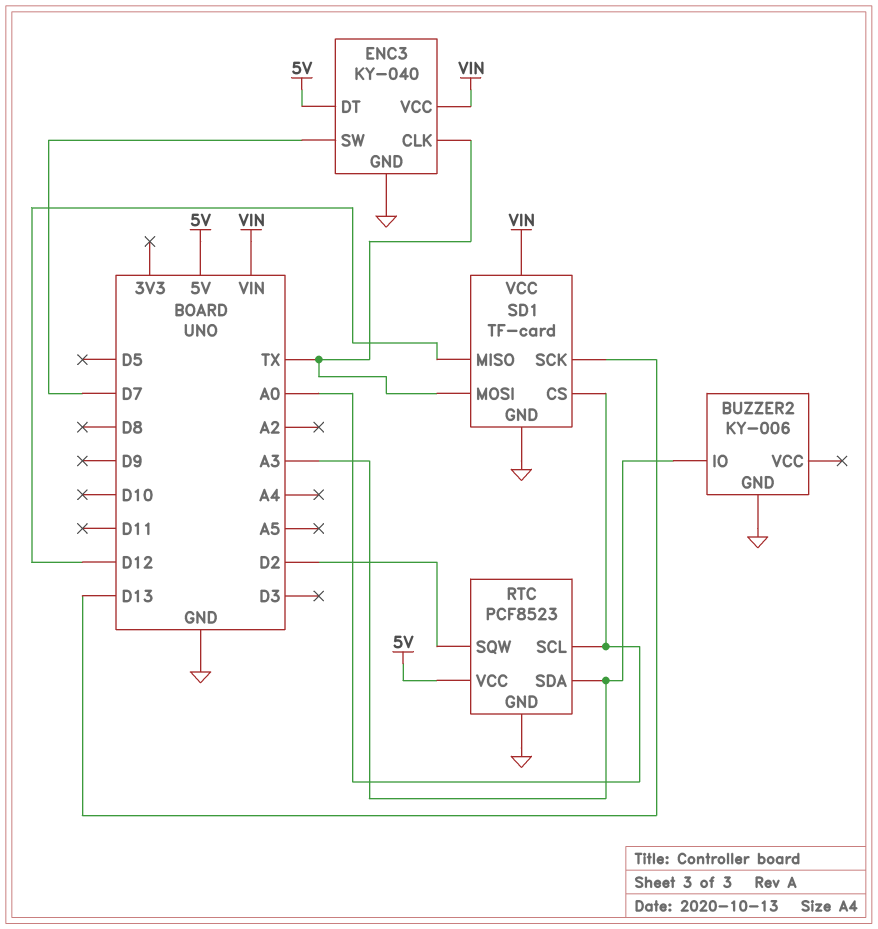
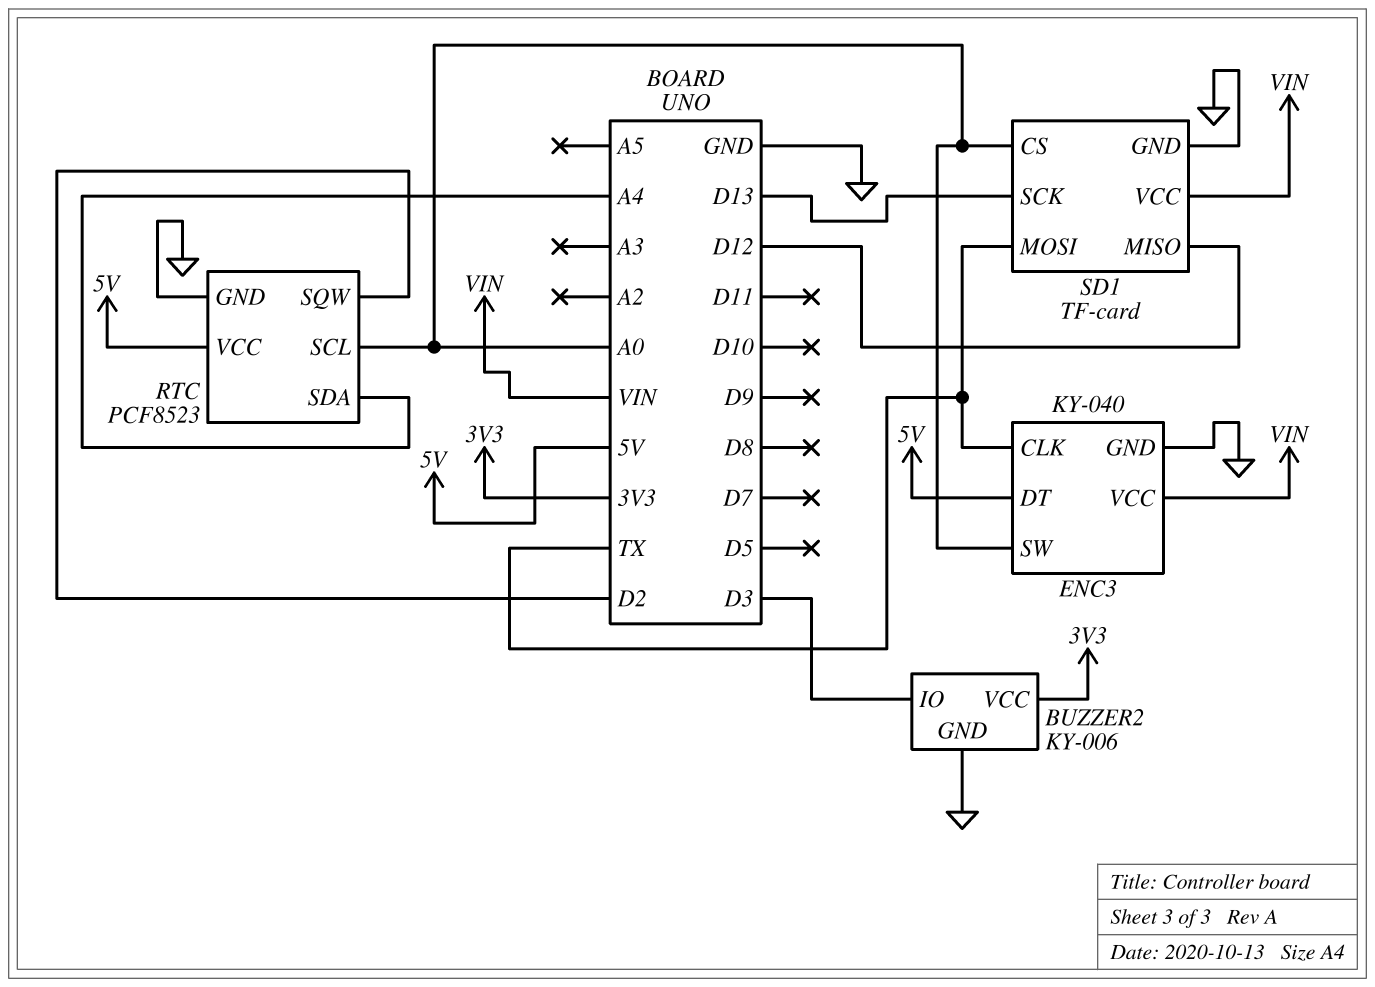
BUZZER2 pin IO: A3 -> D3
BUZZER2 pin VCC: none -> 3V3
ENC3 pin SW: D7 -> A0
RTC pin SDA: A3 -> A4

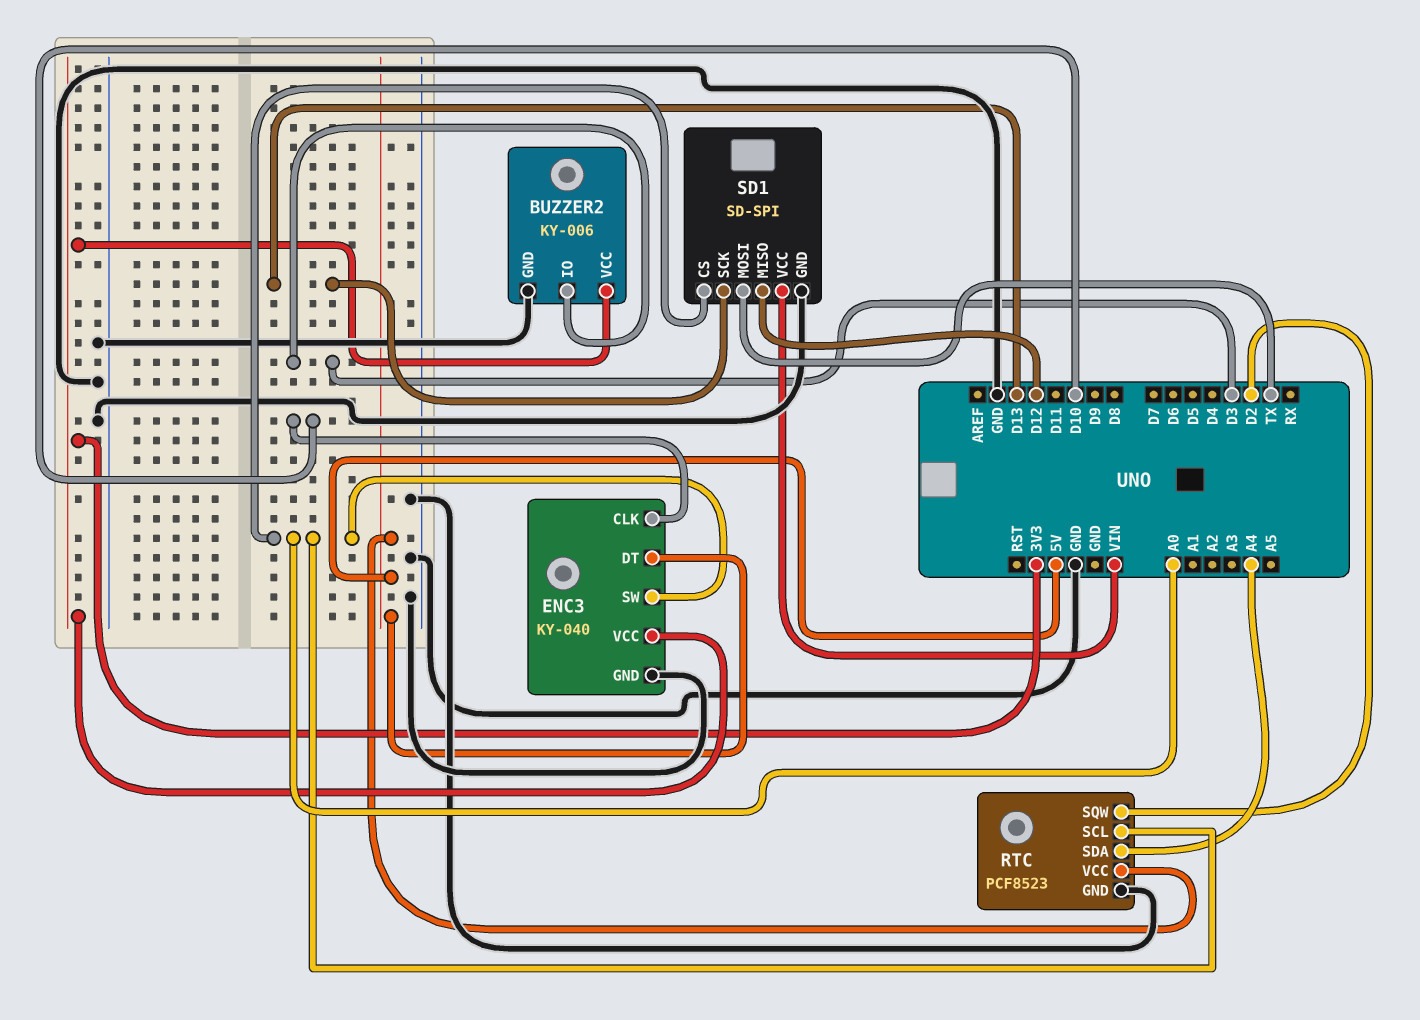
ENC3 pin CLK: TX -> D10
ENC3 pin VCC: VIN -> 3V3
SD1: TF-card -> SD-SPI

